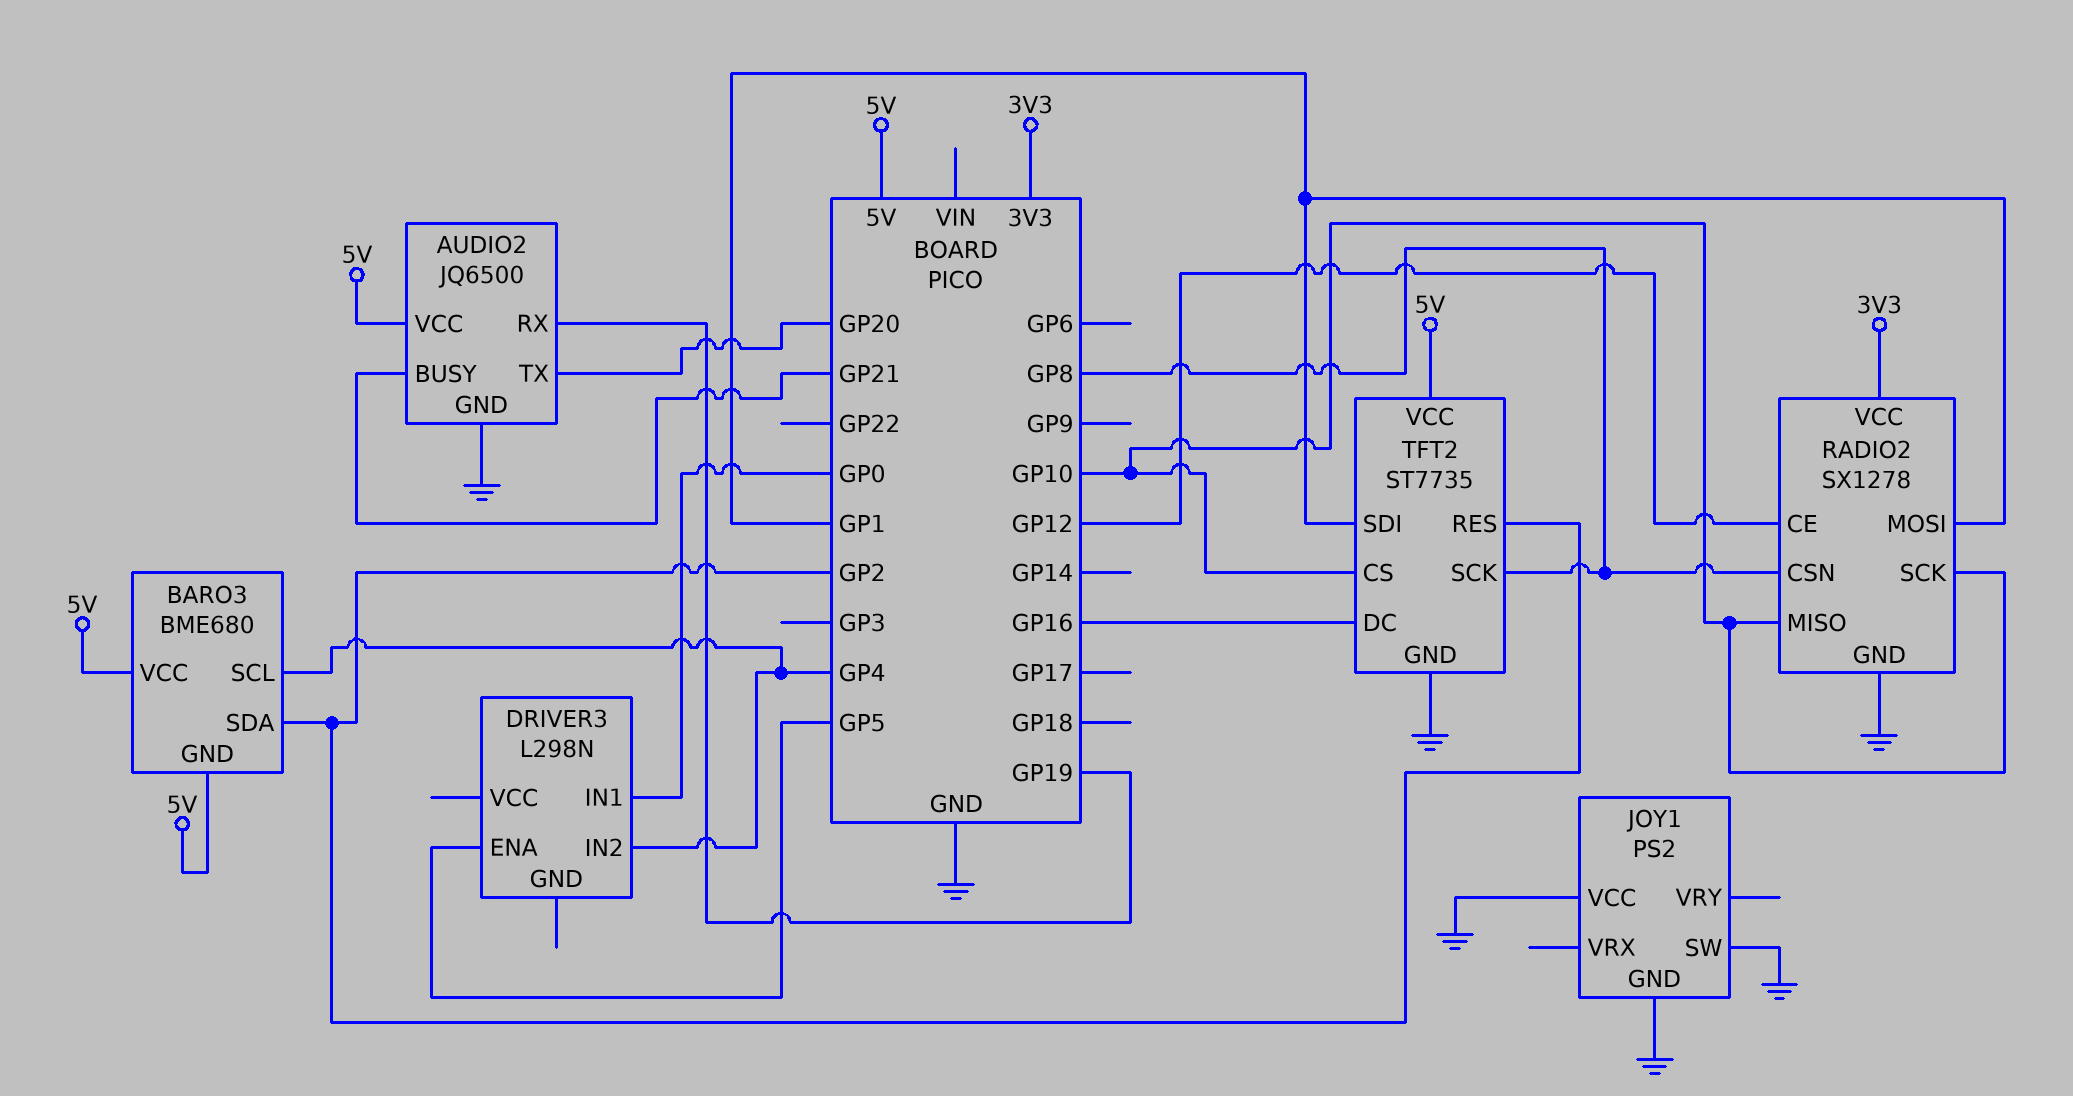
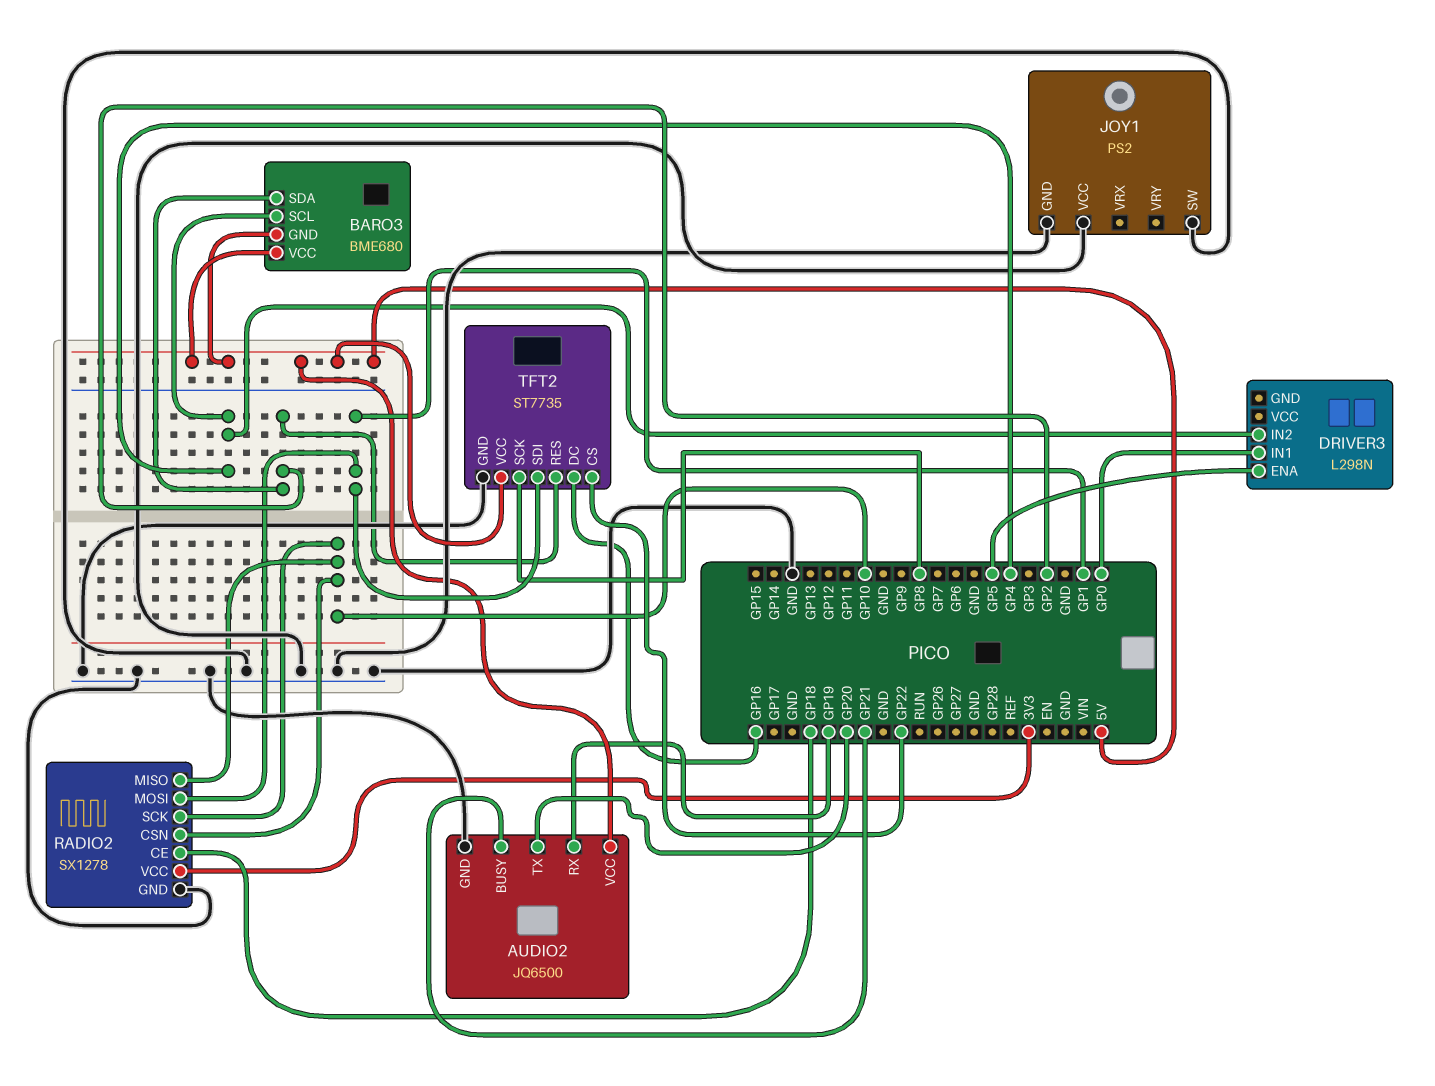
RADIO2 pin CE: GP12 -> GP18
RADIO2 pin CSN: GP8 -> GP10
TFT2 pin CS: GP10 -> GP22

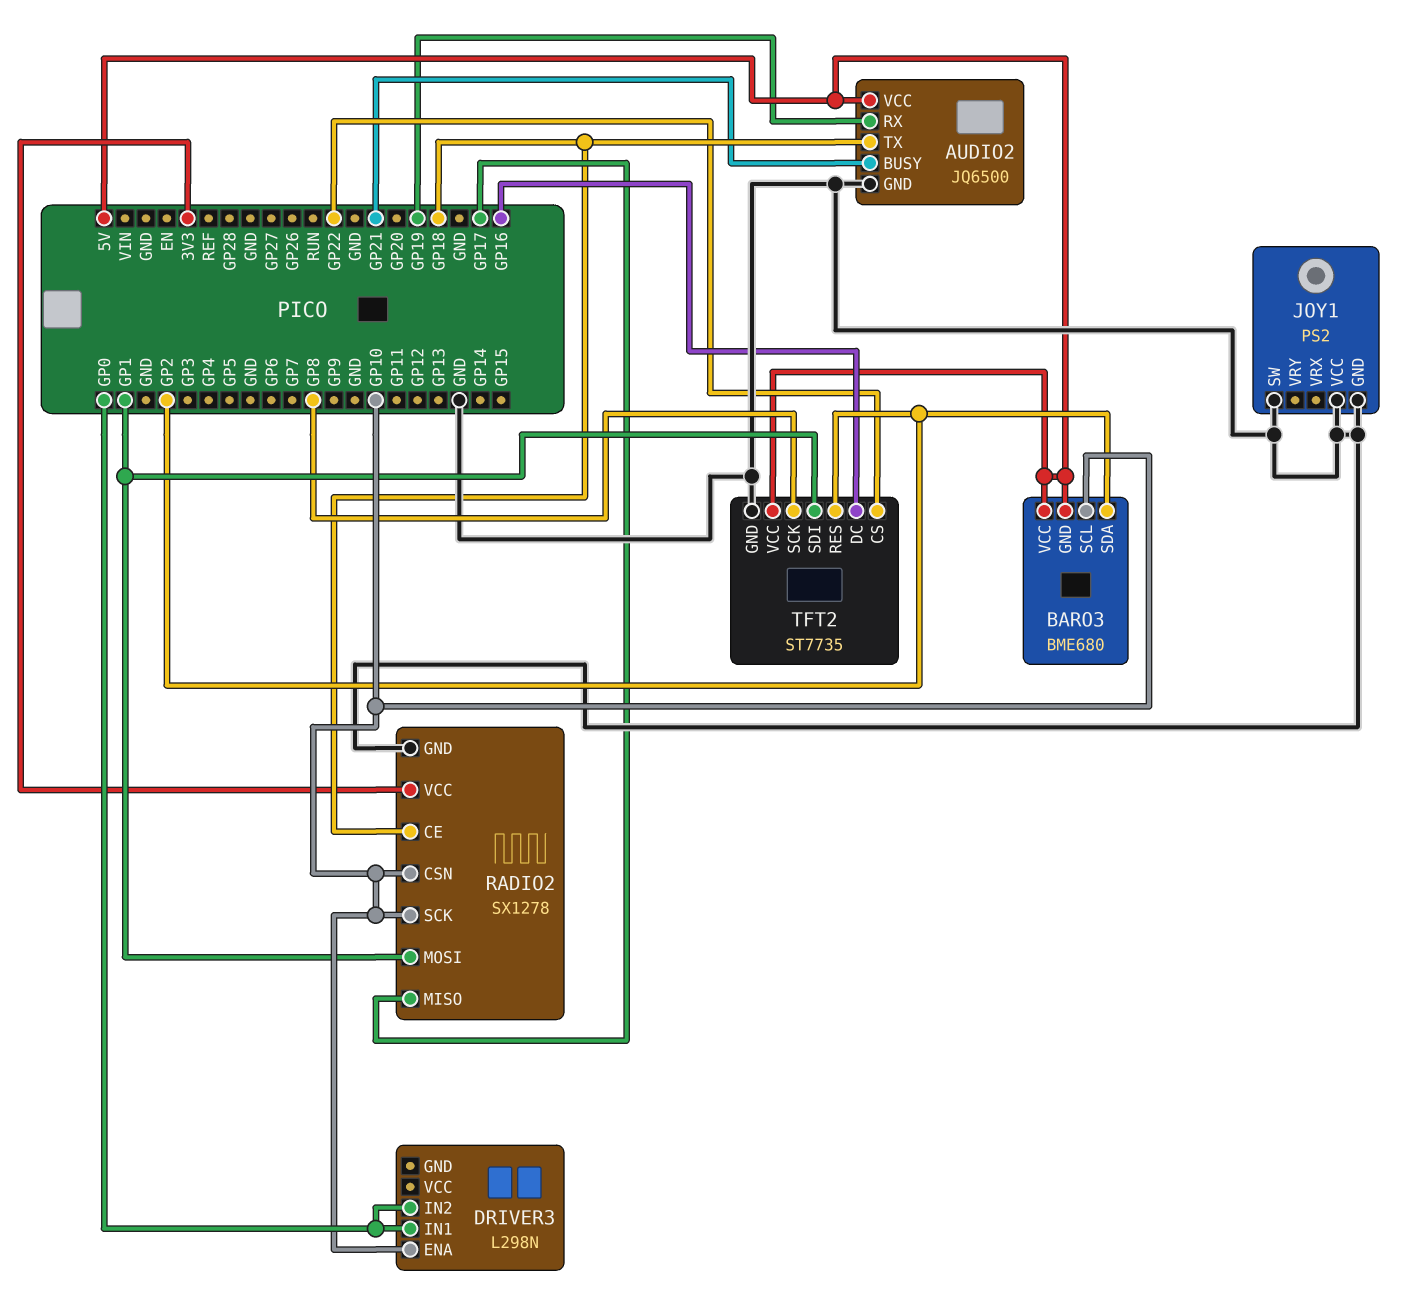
AUDIO2 pin TX: GP20 -> GP18
BARO3 pin SCL: GP4 -> GP10
DRIVER3 pin ENA: GP5 -> GP10
DRIVER3 pin IN2: GP4 -> GP0
RADIO2 pin MISO: GP10 -> GP17

